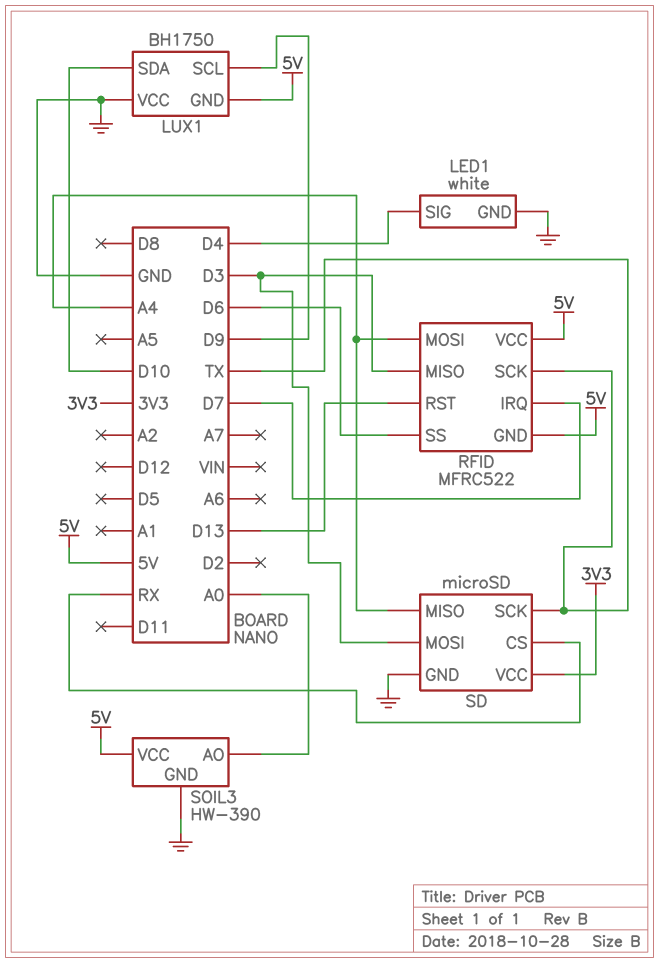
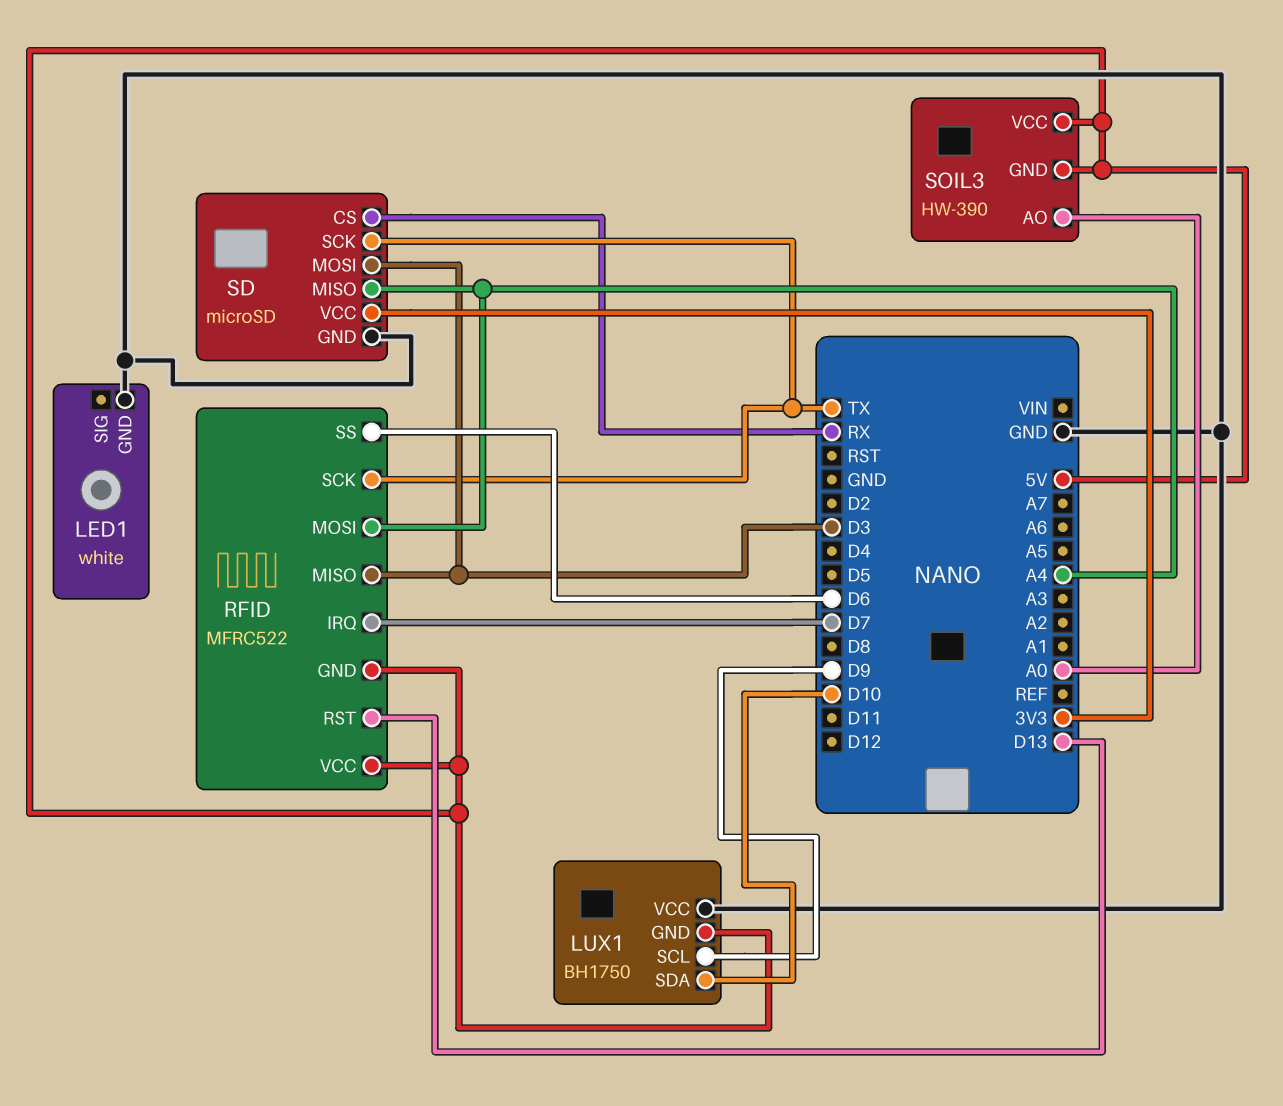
LED1 pin SIG: D4 -> none
SOIL3 pin GND: GND -> 5V

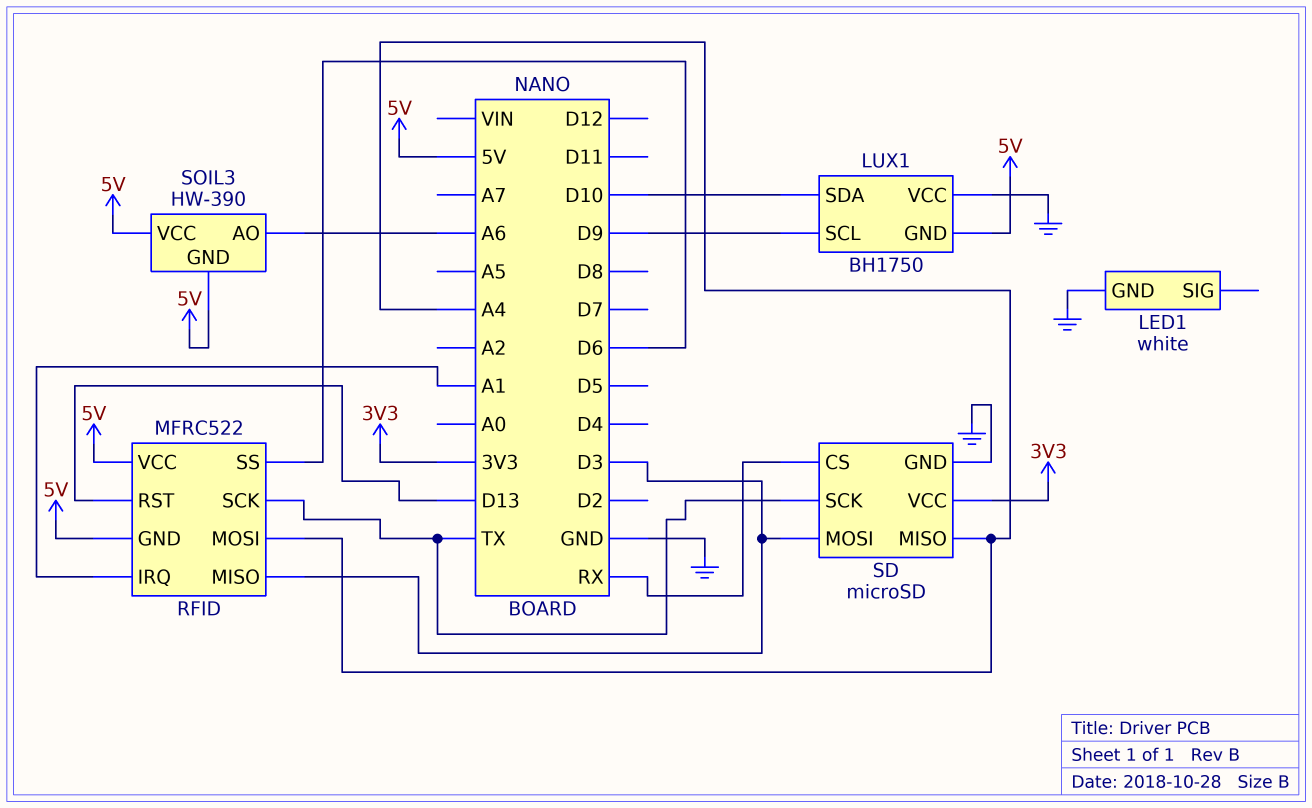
RFID pin IRQ: D7 -> A1
SOIL3 pin AO: A0 -> A6

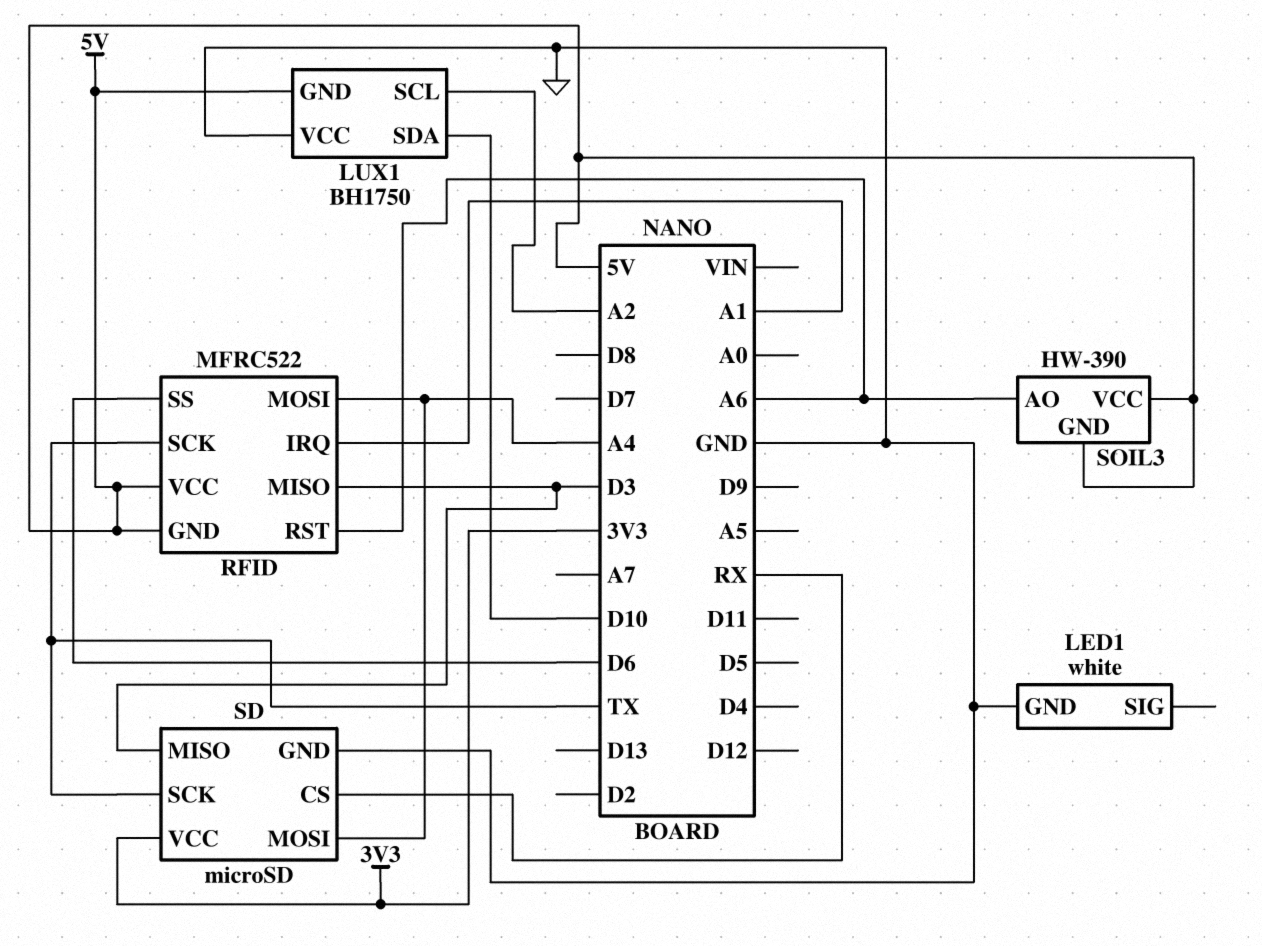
LUX1 pin SCL: D9 -> A2
RFID pin RST: D13 -> A6
SD pin MISO: A4 -> D3
SD pin MOSI: D3 -> A4

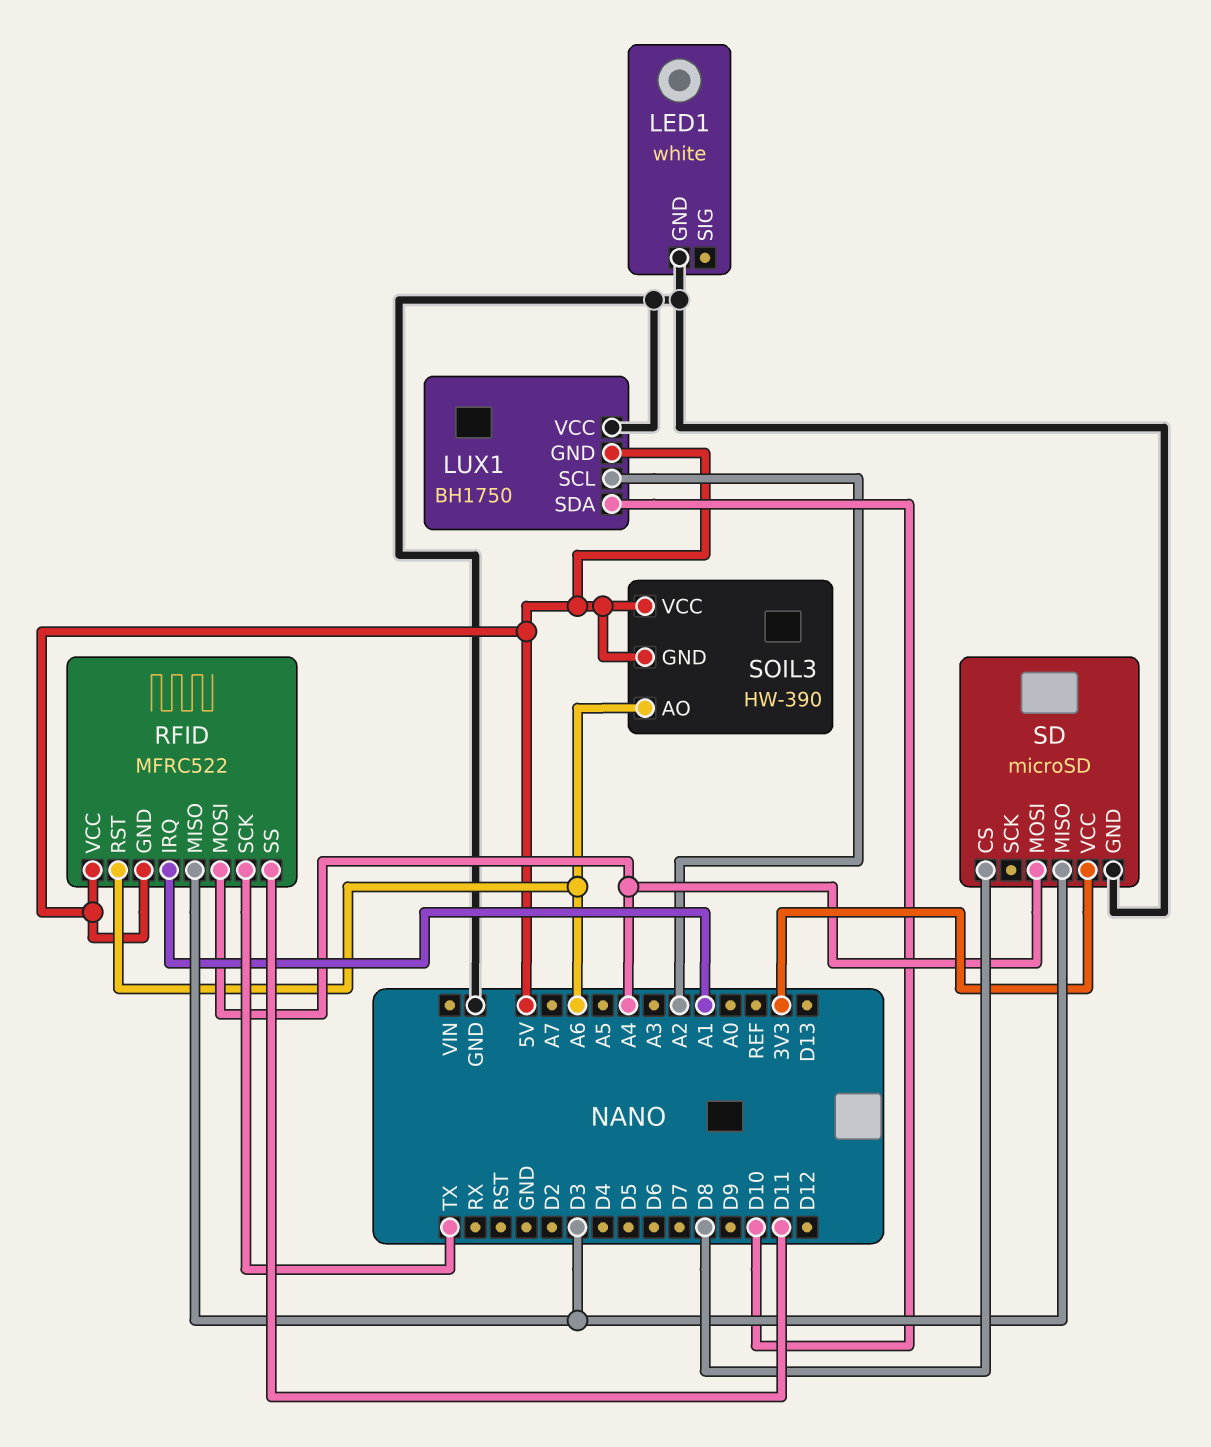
RFID pin SS: D6 -> D11
SD pin CS: RX -> D8
SD pin SCK: TX -> none

